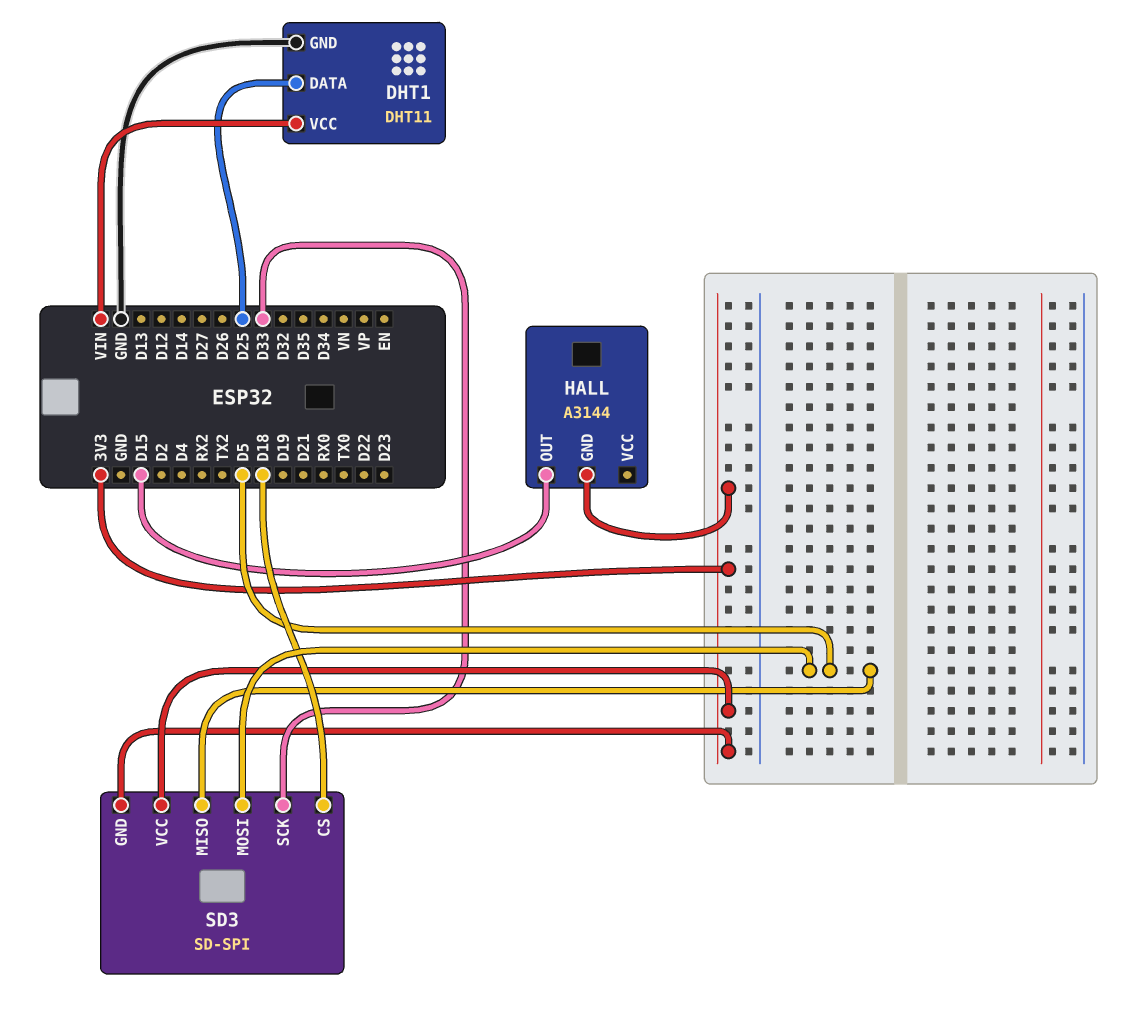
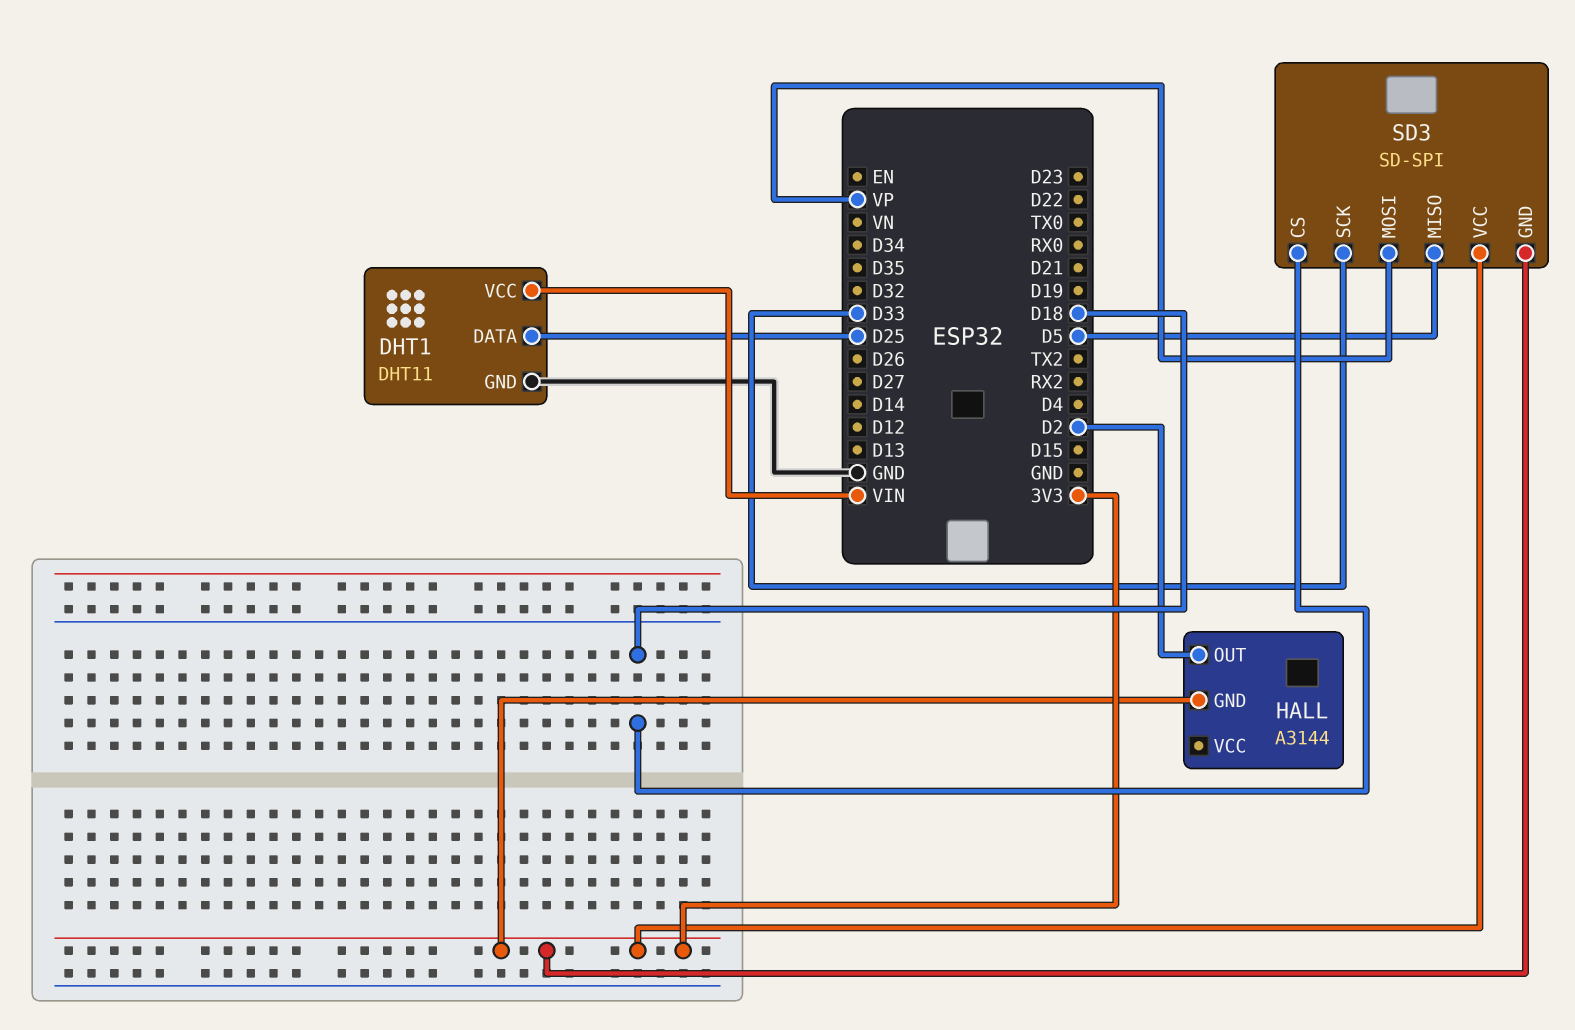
HALL pin OUT: D15 -> D2
SD3 pin MOSI: D5 -> VP

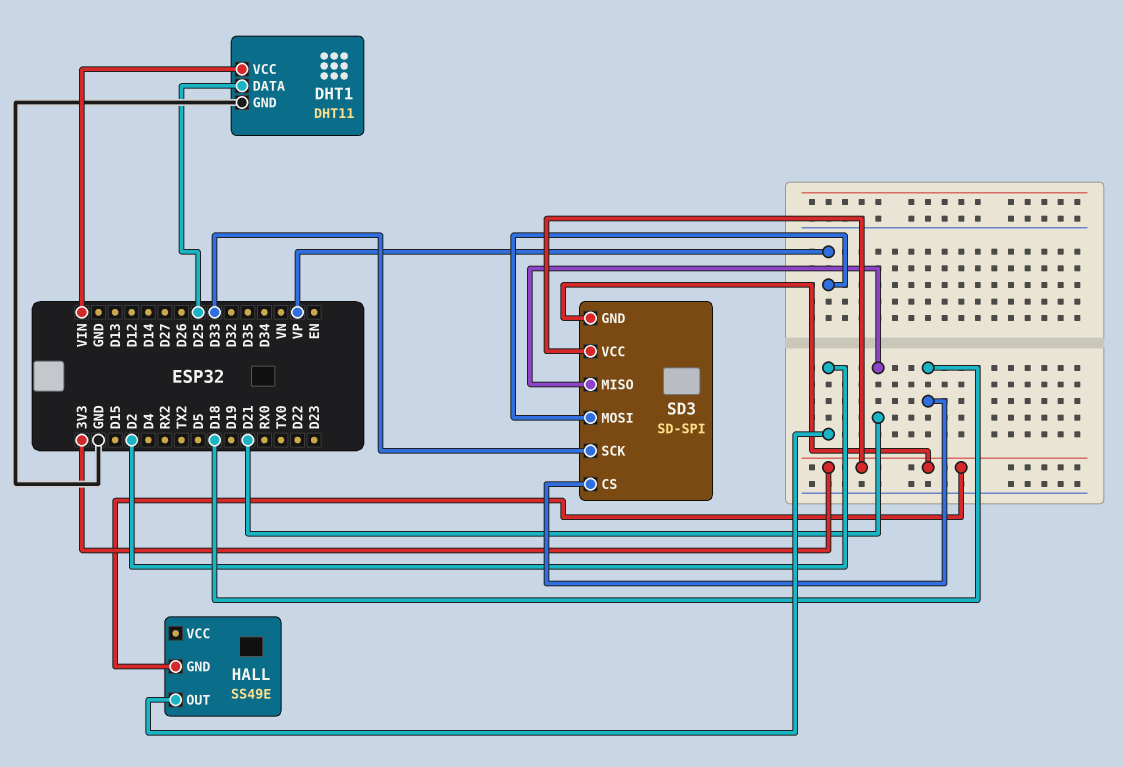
HALL: A3144 -> SS49E
SD3 pin MISO: D5 -> D21

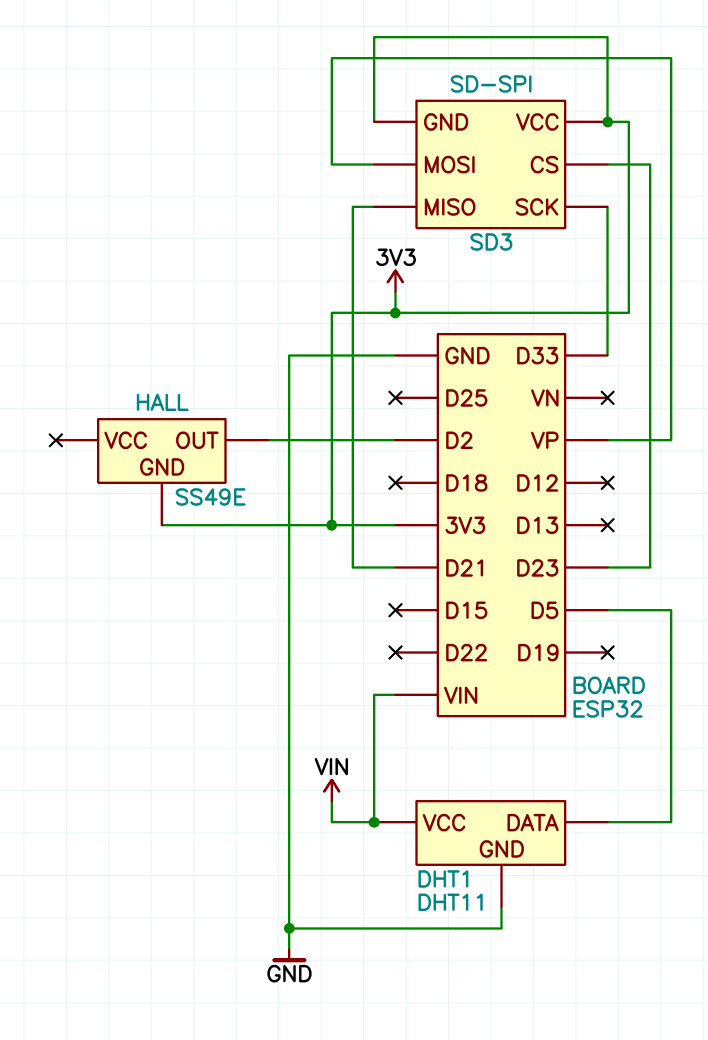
DHT1 pin DATA: D25 -> D5
SD3 pin CS: D18 -> D23

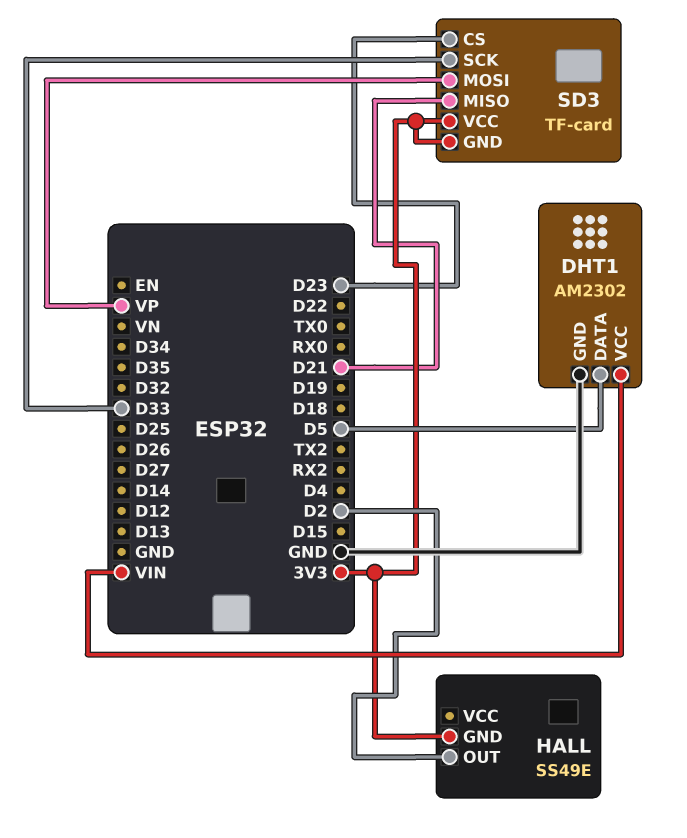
DHT1: DHT11 -> AM2302
SD3: SD-SPI -> TF-card

